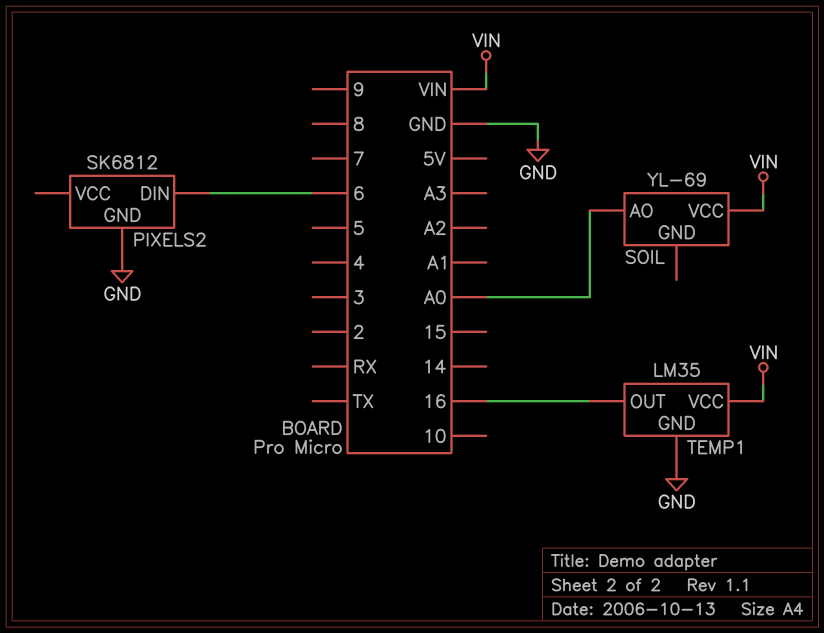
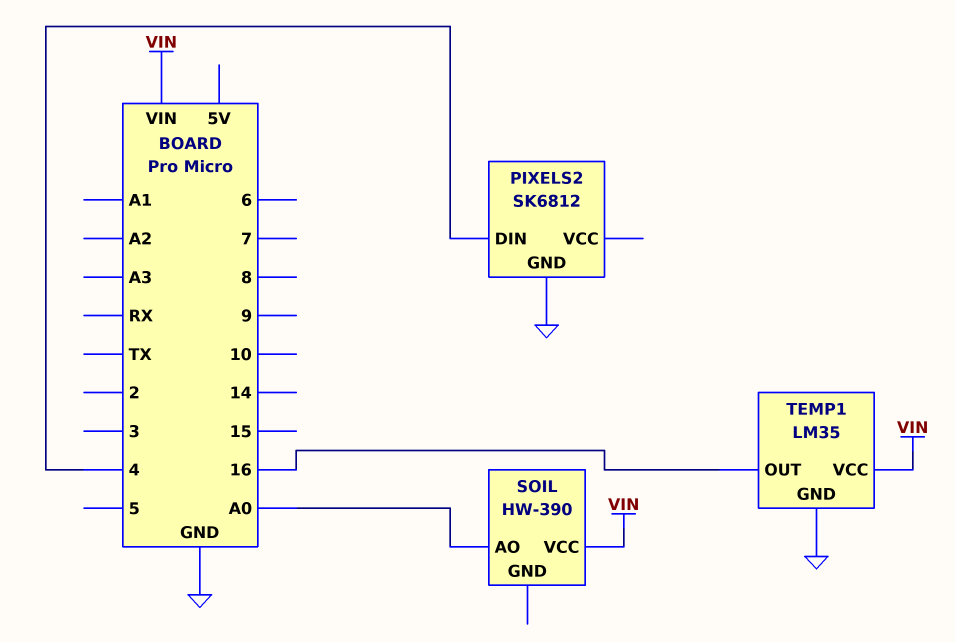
PIXELS2 pin DIN: 6 -> 4
SOIL: YL-69 -> HW-390

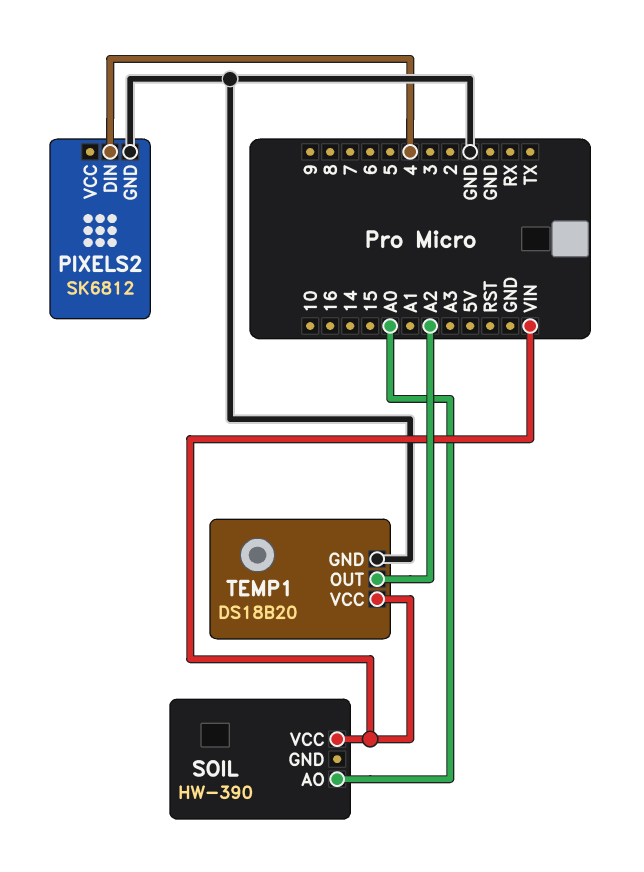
TEMP1: LM35 -> DS18B20
TEMP1 pin OUT: 16 -> A2

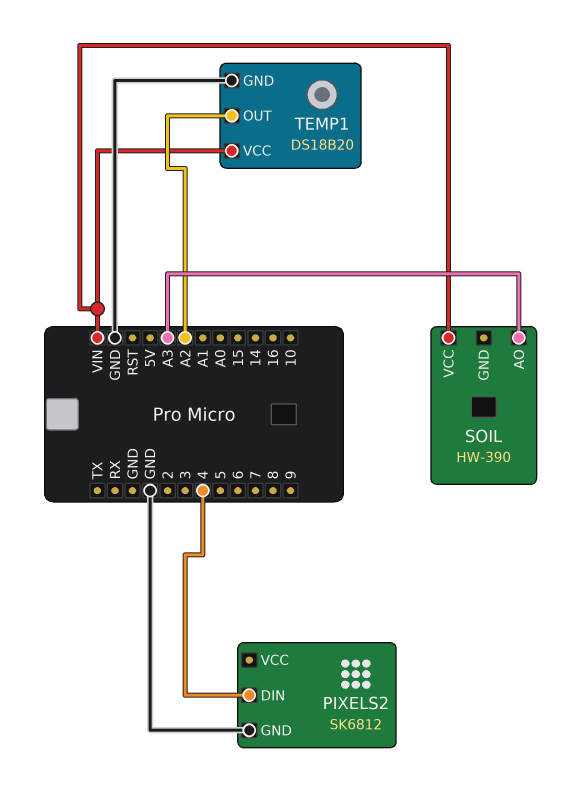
SOIL pin AO: A0 -> A3

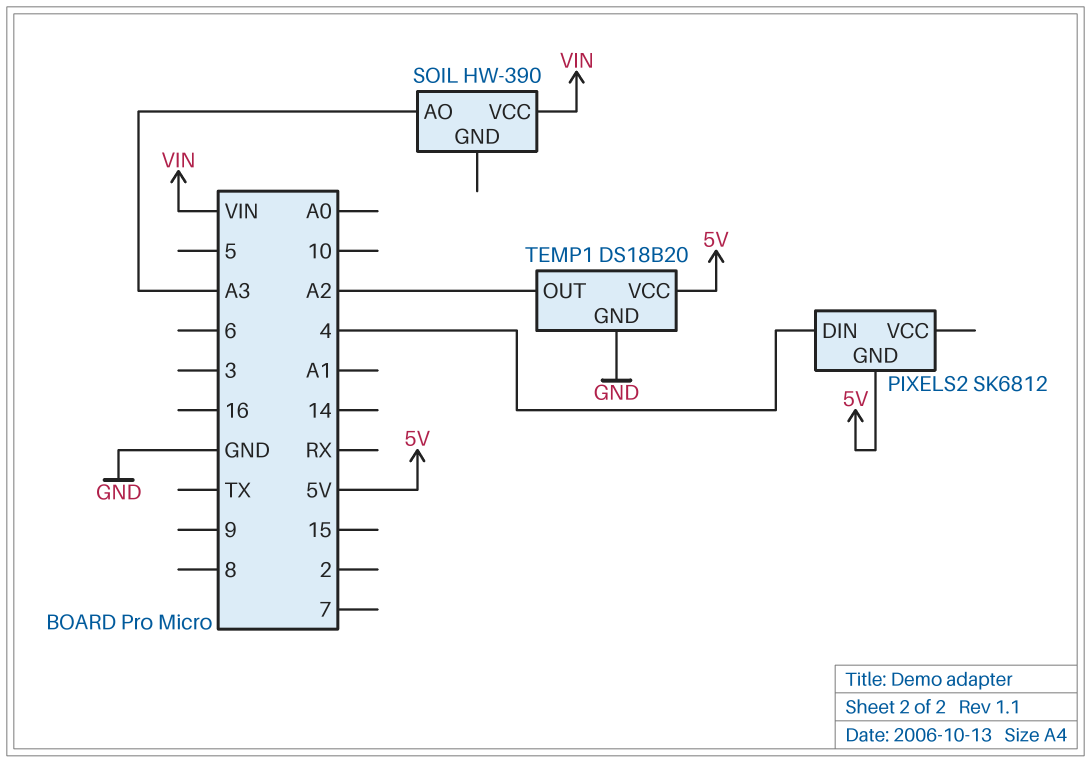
PIXELS2 pin GND: GND -> 5V
TEMP1 pin VCC: VIN -> 5V

